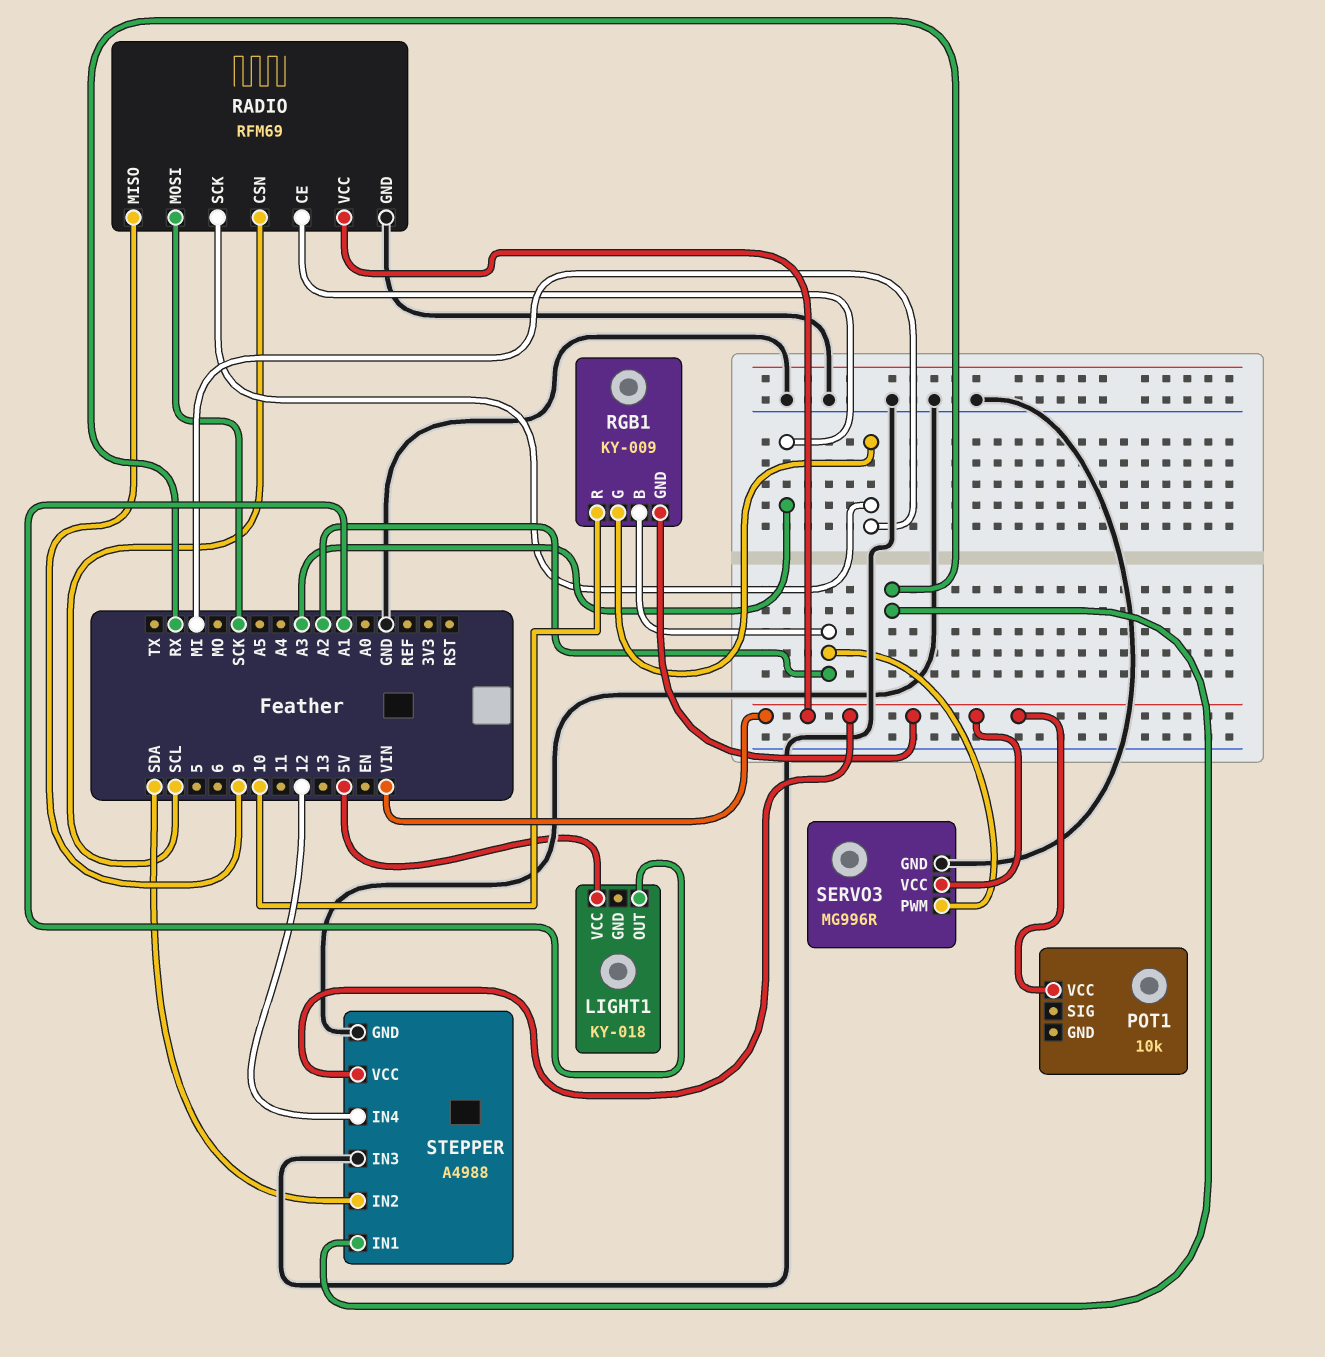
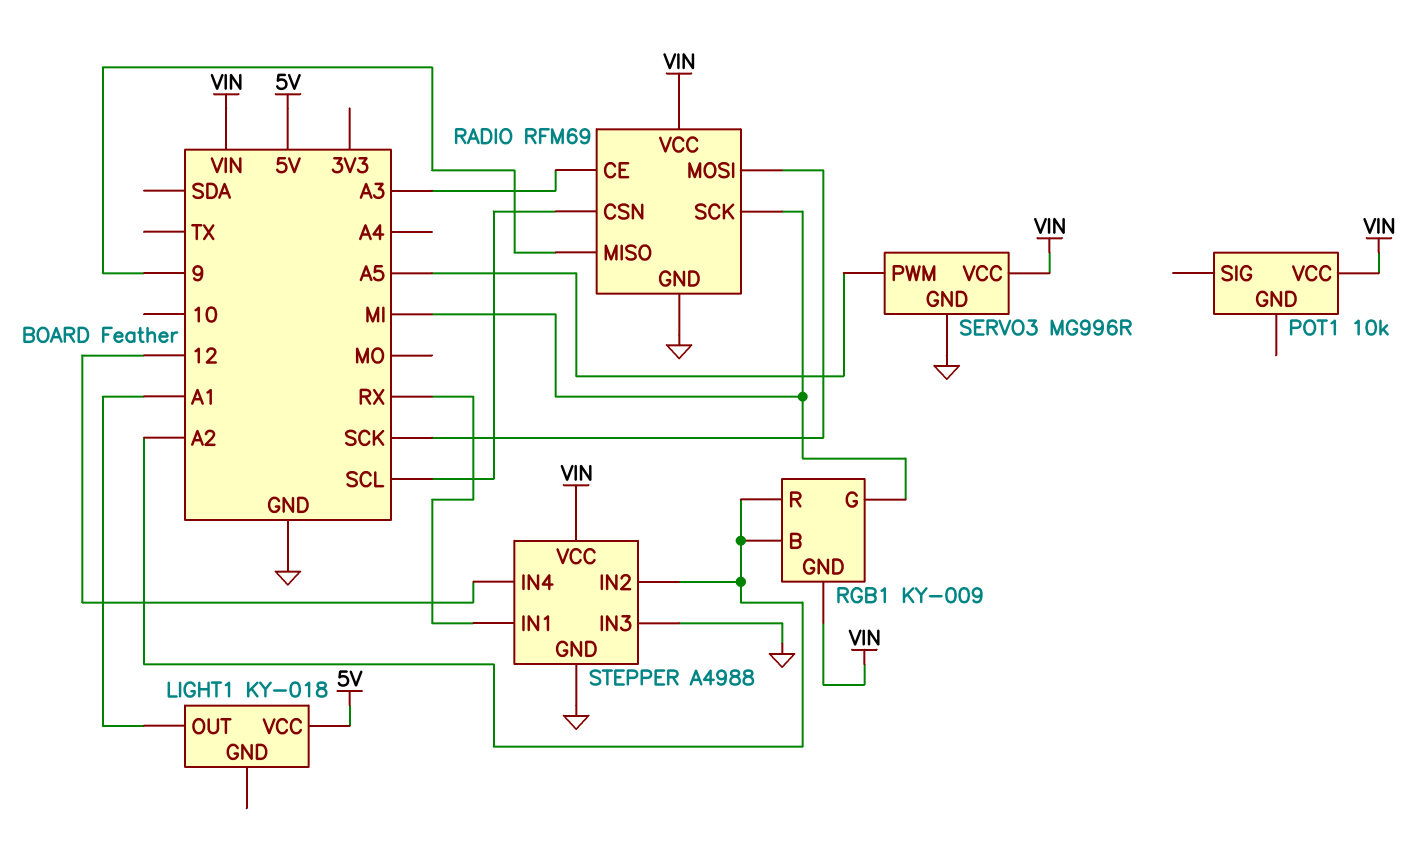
RGB1 pin R: 10 -> A2
SERVO3 pin PWM: A2 -> A5
STEPPER pin IN2: SDA -> A2

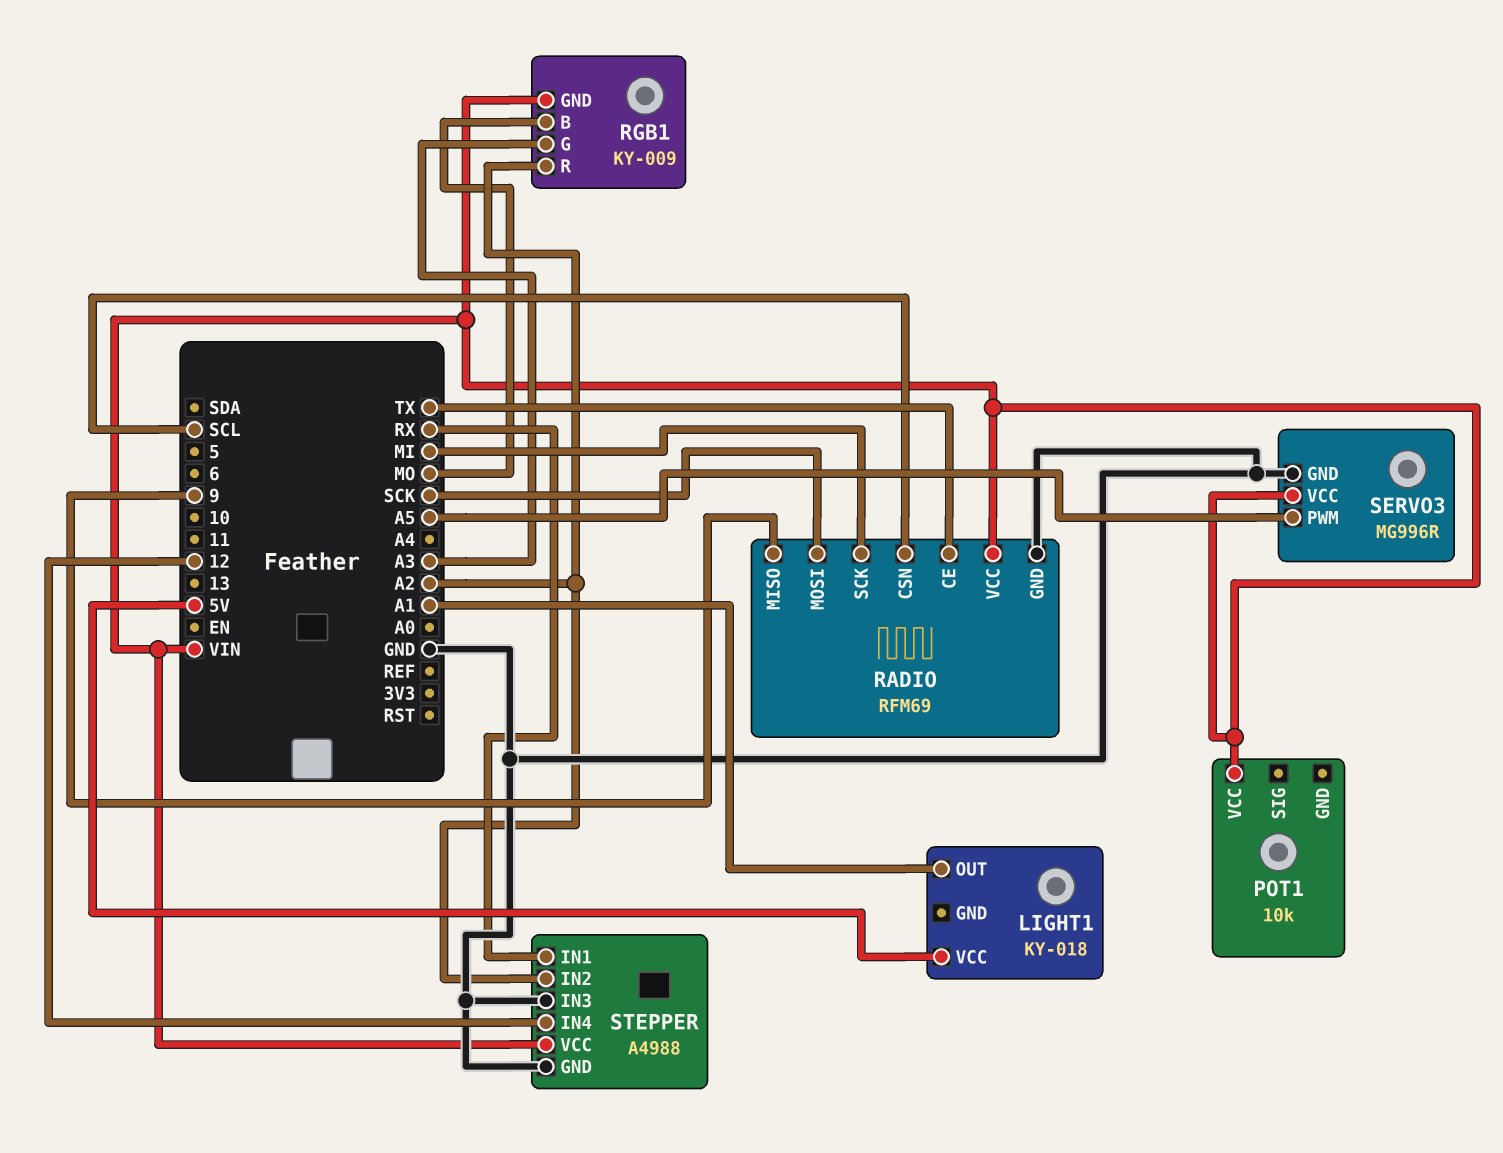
RADIO pin CE: A3 -> TX
RGB1 pin B: A2 -> MO
RGB1 pin G: MI -> A3

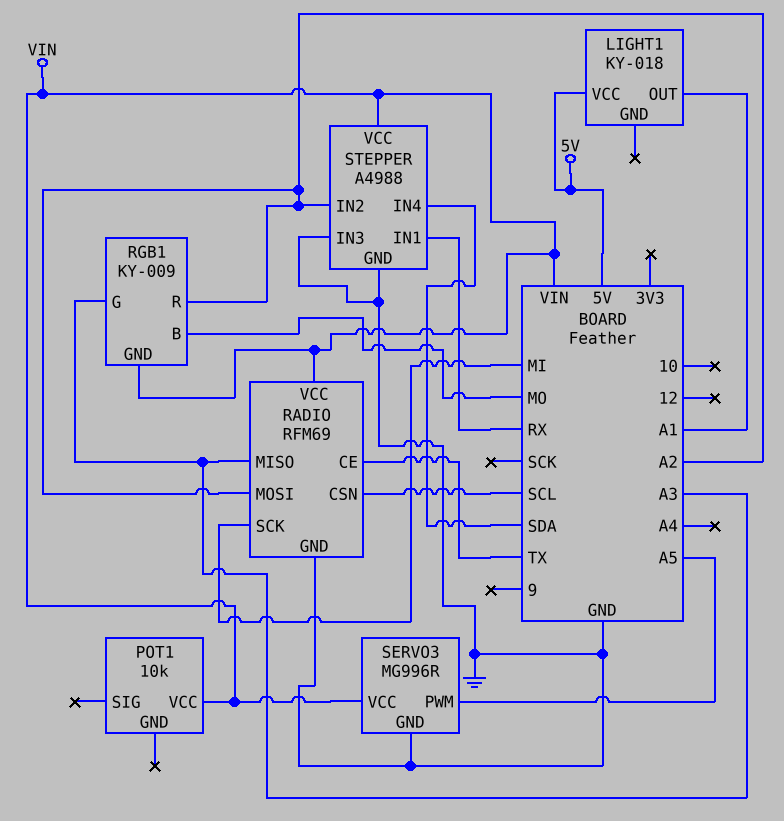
RADIO pin MISO: 9 -> A3
RADIO pin MOSI: SCK -> A2
STEPPER pin IN4: 12 -> SDA

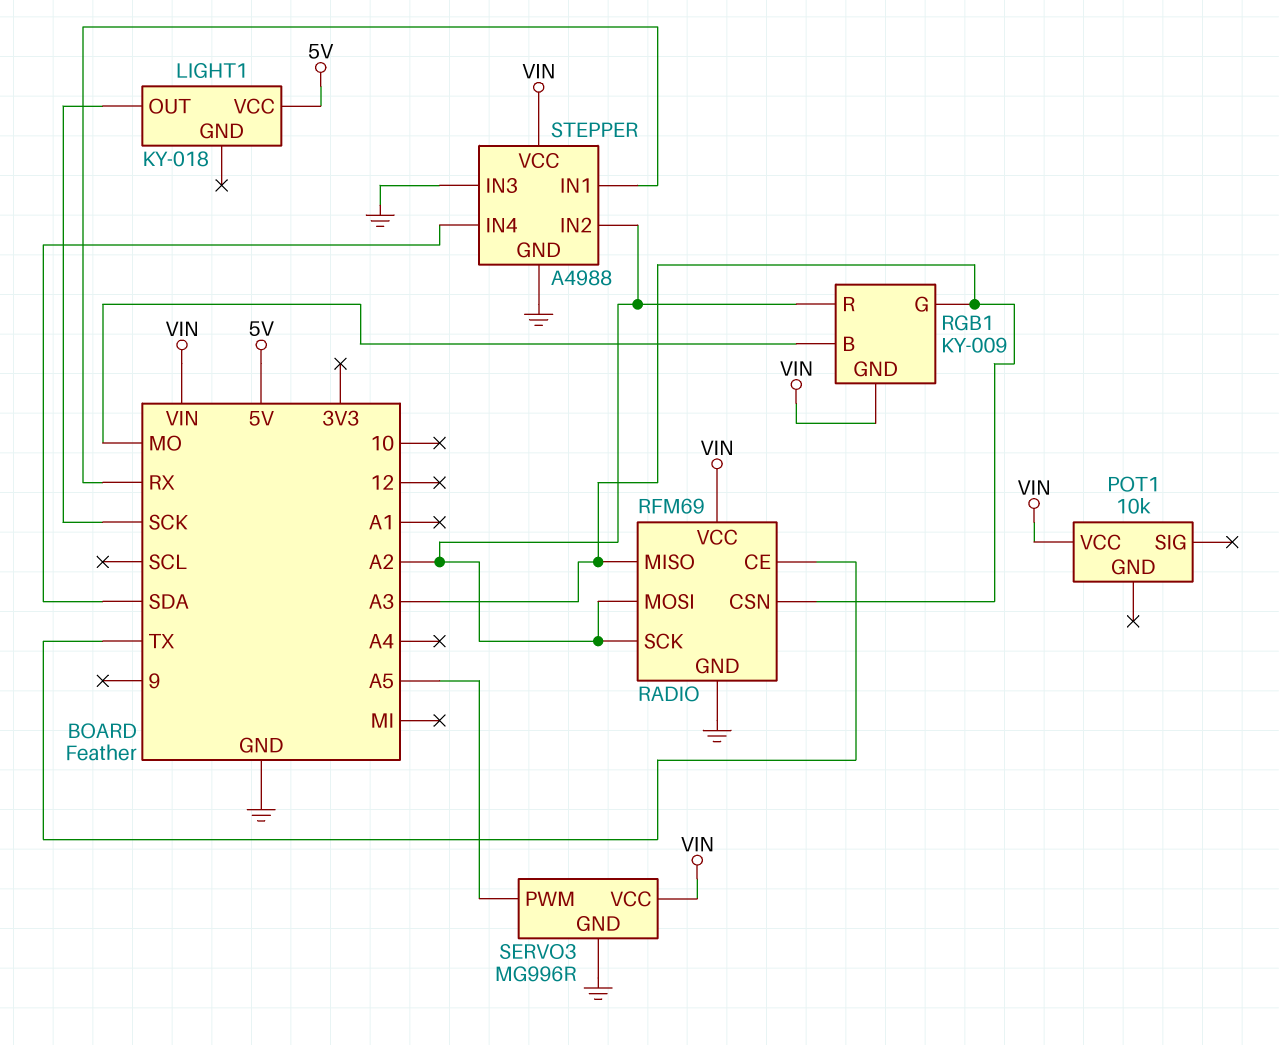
LIGHT1 pin OUT: A1 -> SCK
RADIO pin CSN: SCL -> A3
RADIO pin SCK: MI -> A2

